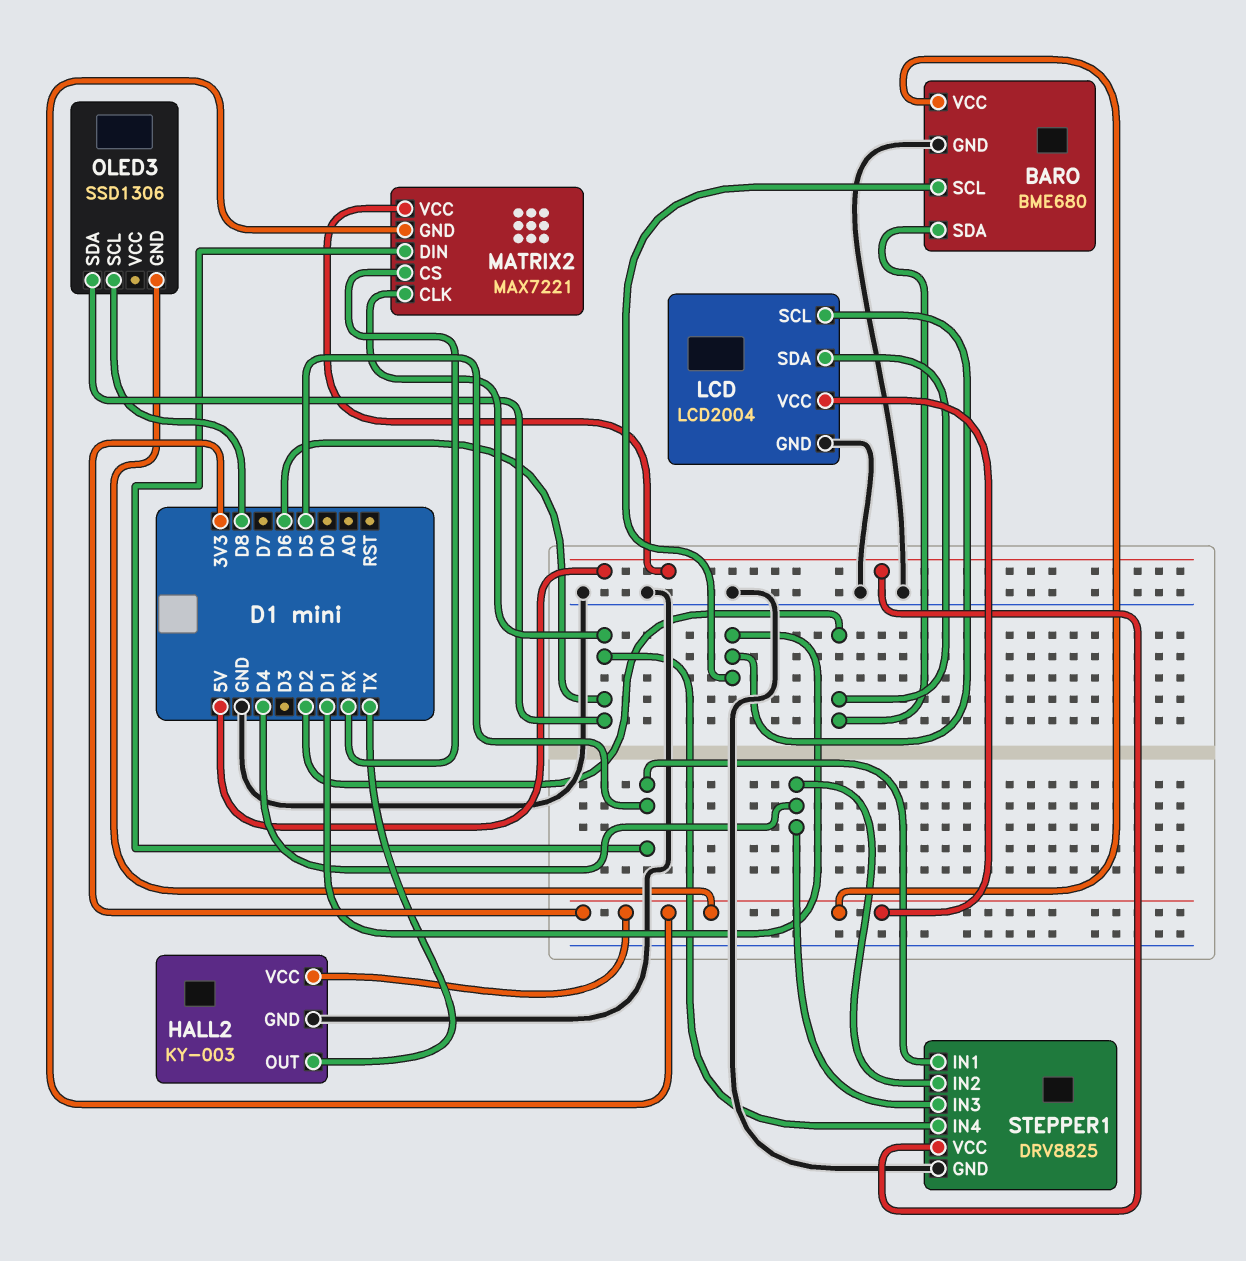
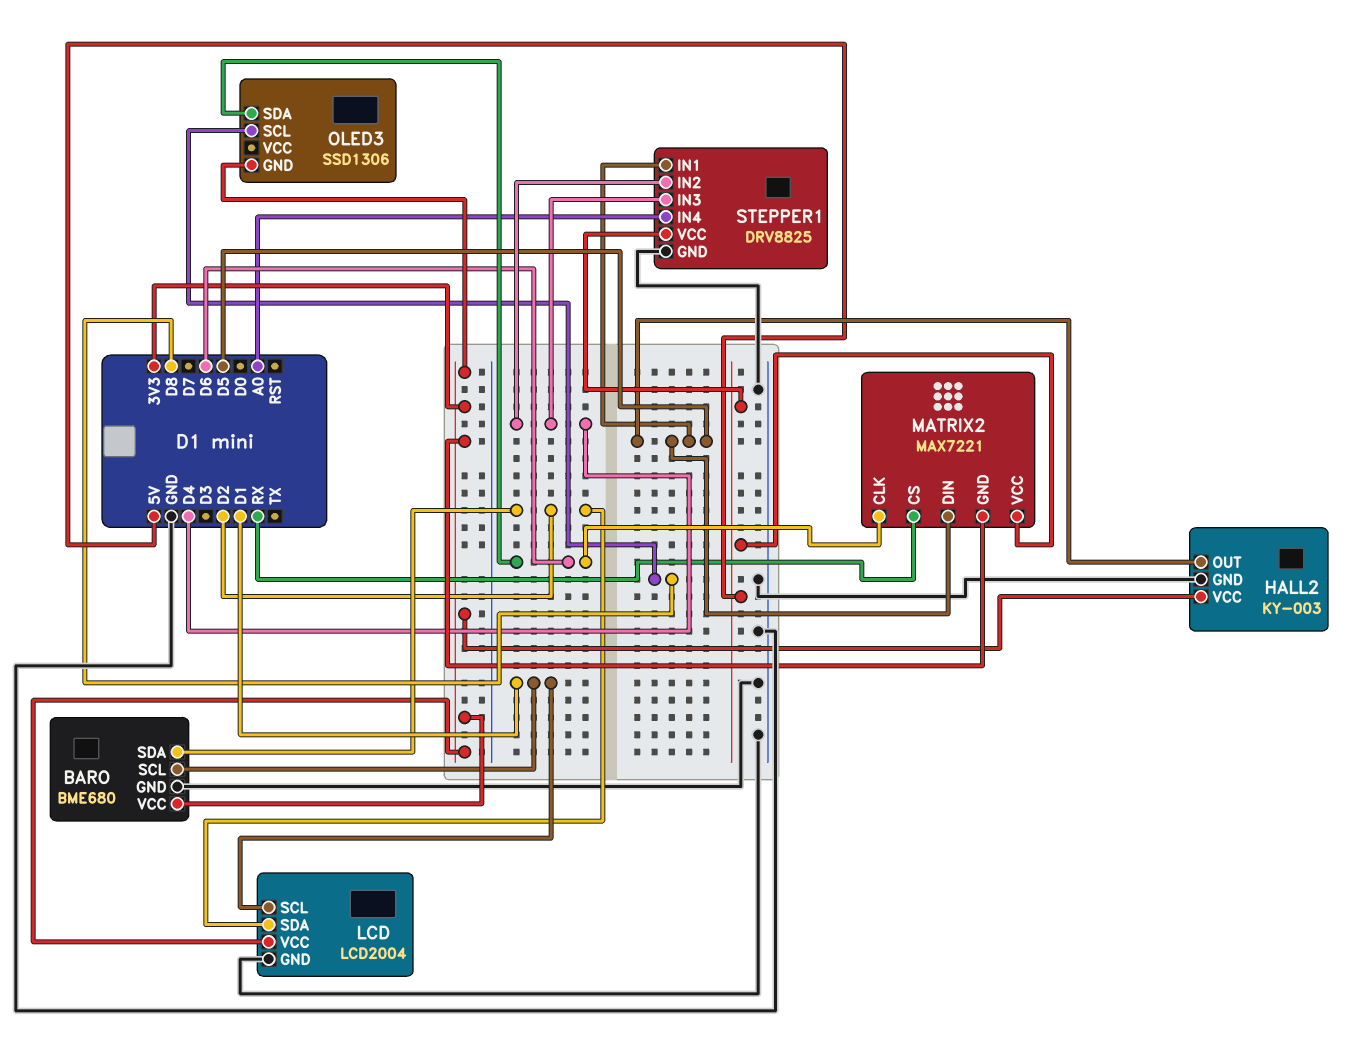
HALL2 pin OUT: TX -> D5
STEPPER1 pin IN4: D6 -> A0

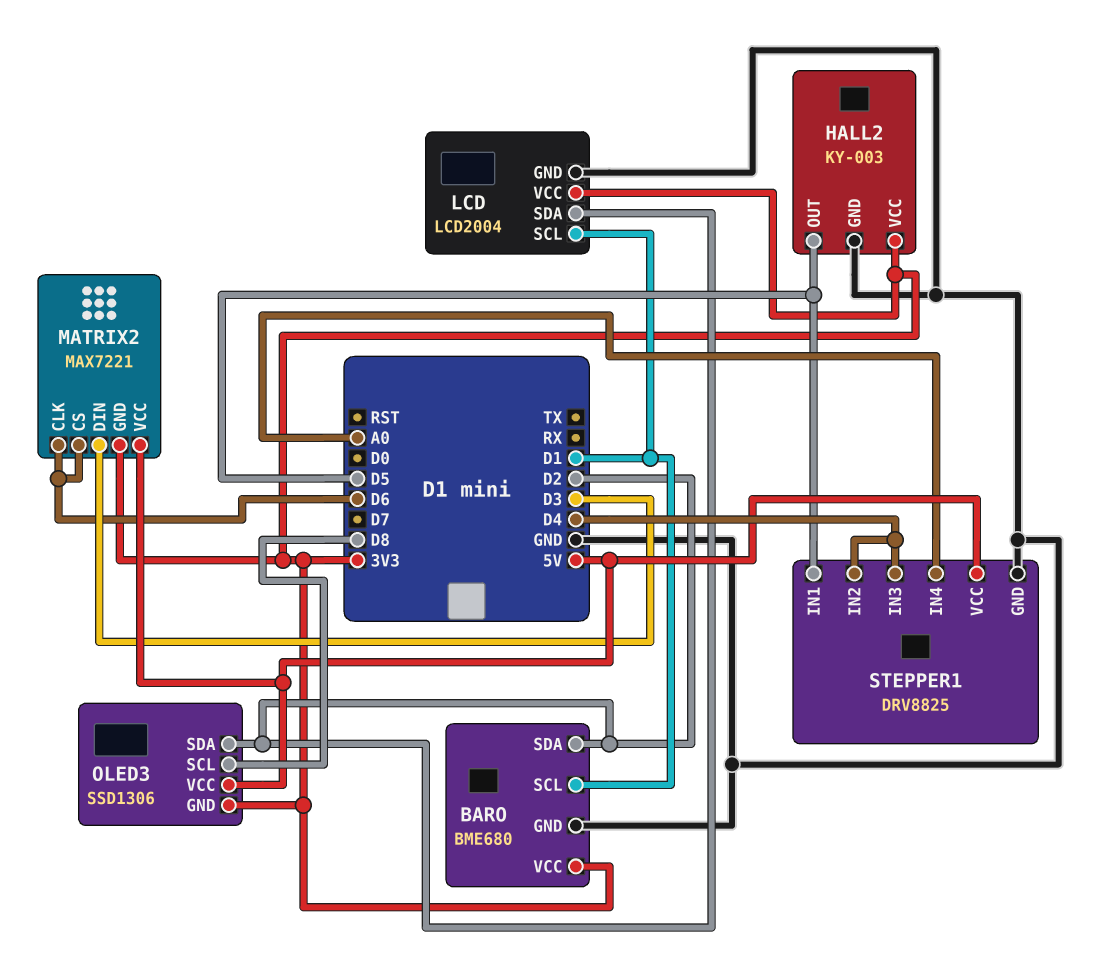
MATRIX2 pin CS: RX -> D6
MATRIX2 pin DIN: D5 -> D3
OLED3 pin SDA: D6 -> D2
OLED3 pin VCC: none -> 5V

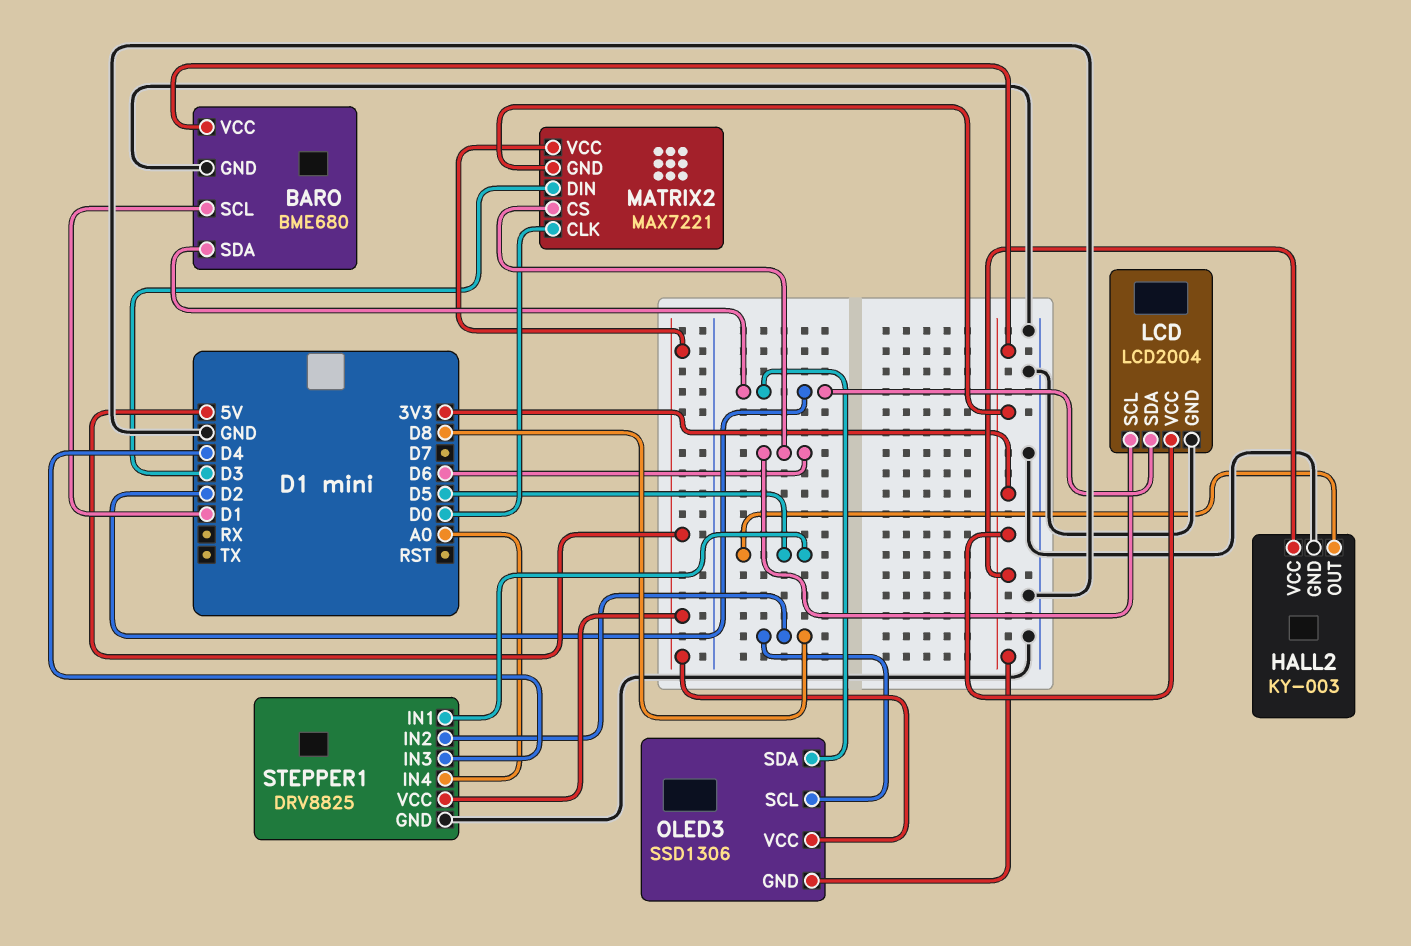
LCD pin SCL: D1 -> D6
MATRIX2 pin CLK: D6 -> D0
STEPPER1 pin IN2: D4 -> D8

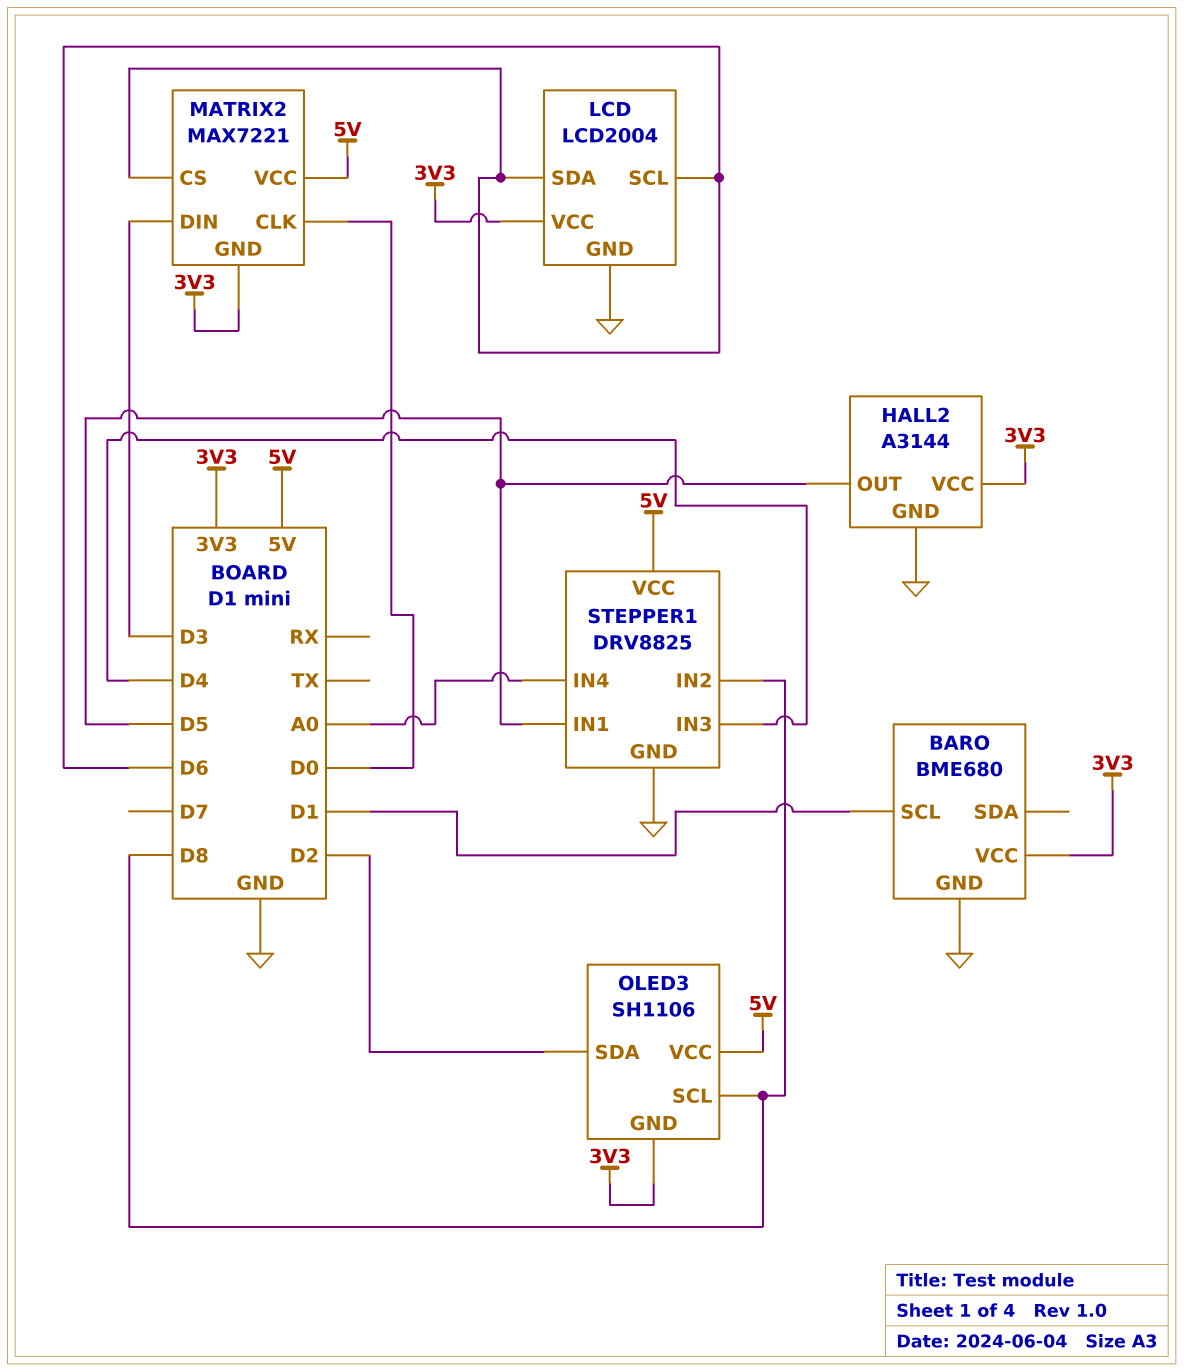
BARO pin SDA: D2 -> none
HALL2: KY-003 -> A3144
LCD pin SDA: D2 -> D6
OLED3: SSD1306 -> SH1106

